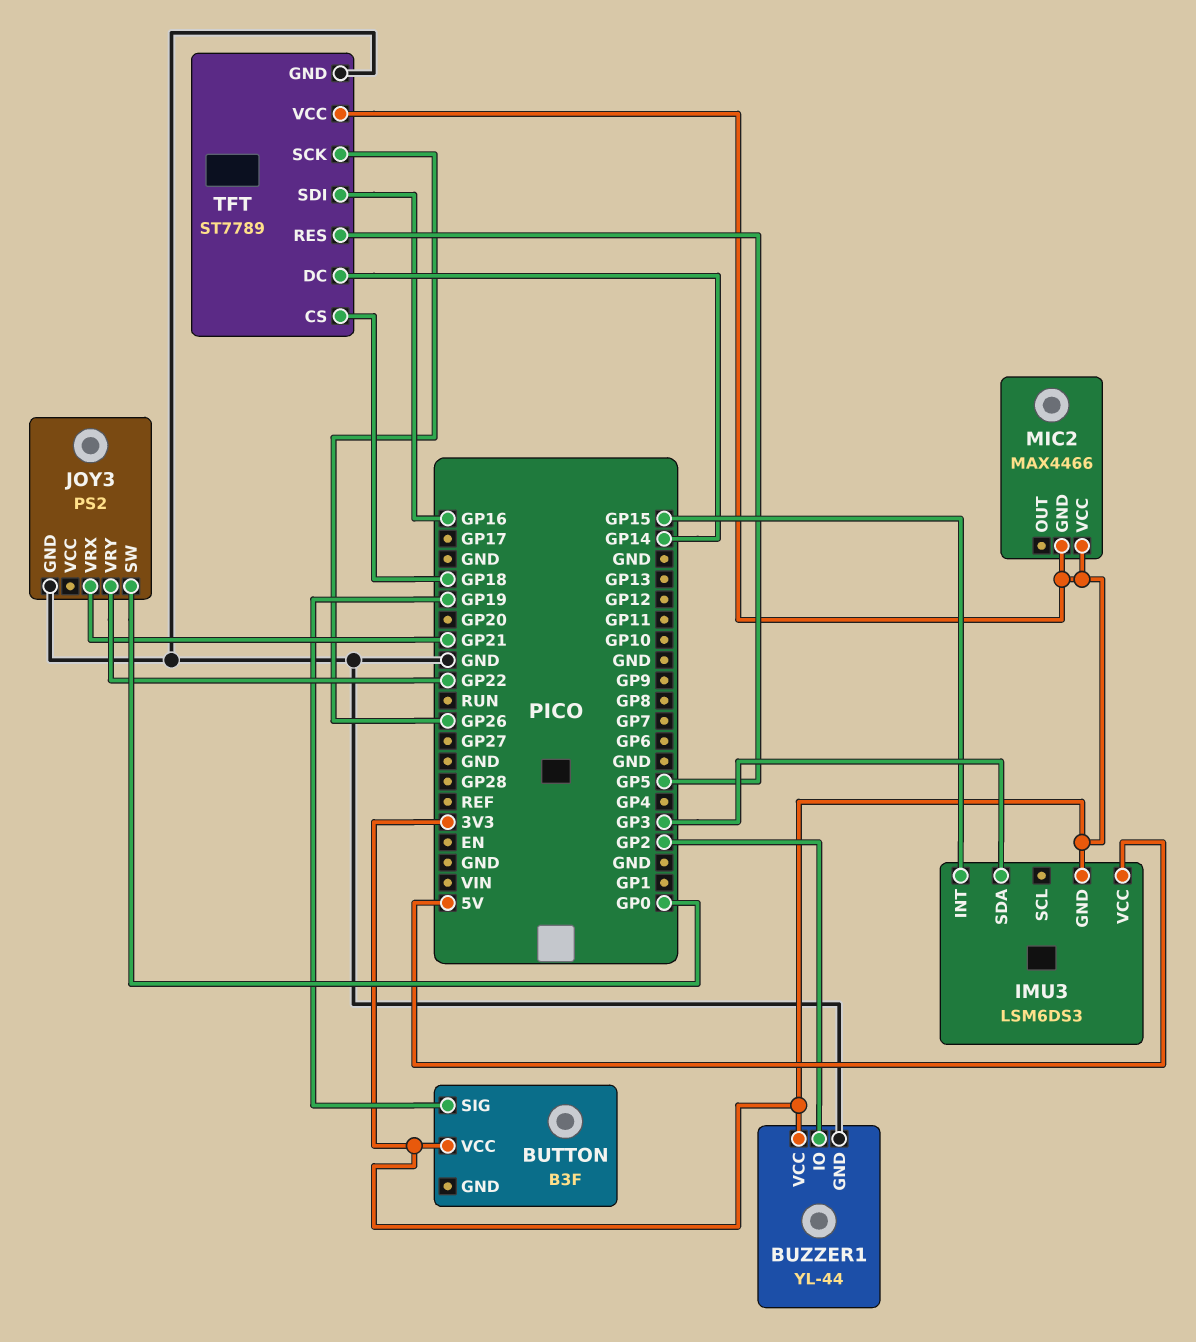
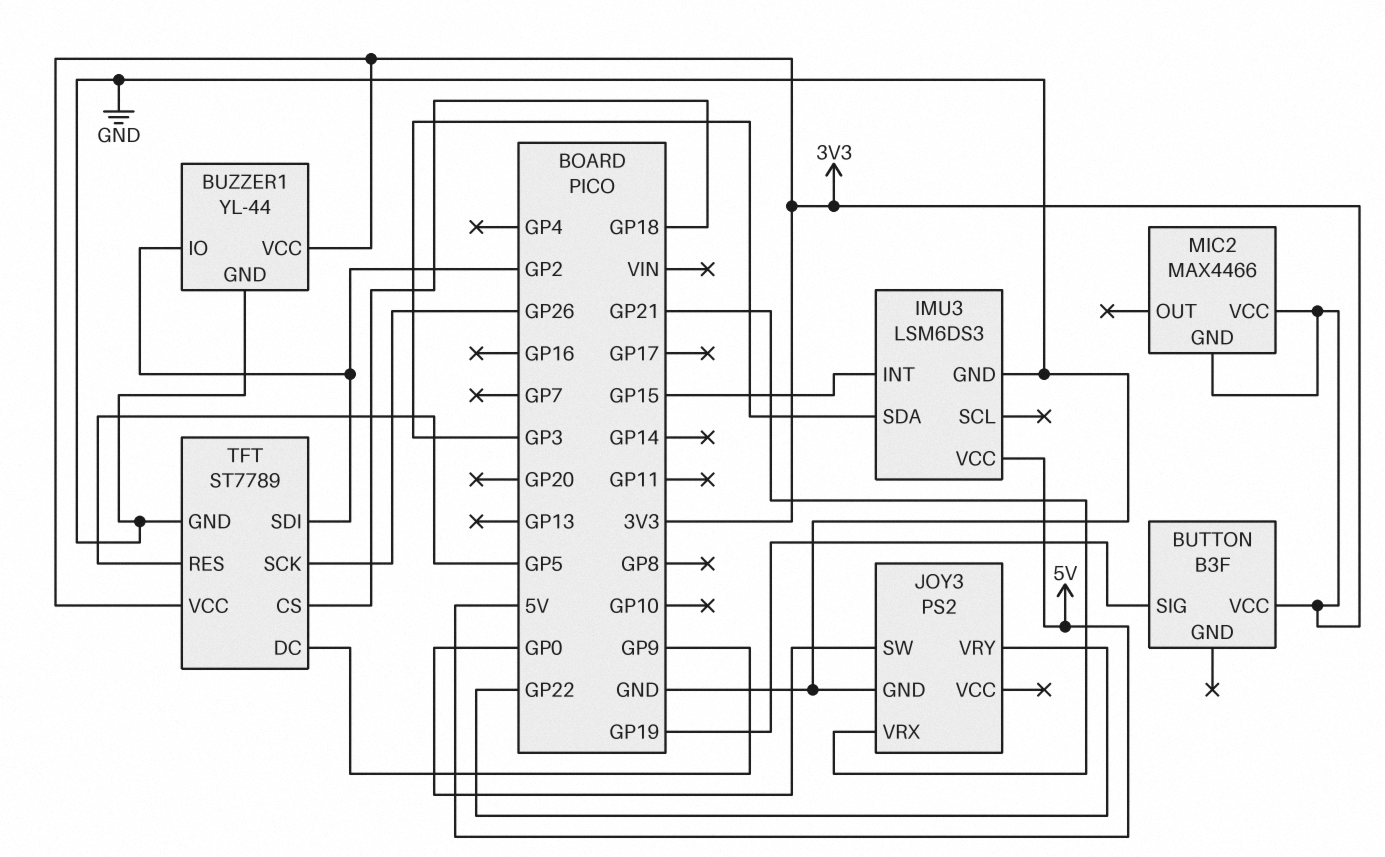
IMU3 pin GND: 3V3 -> GND
TFT pin DC: GP14 -> GP9
TFT pin SDI: GP16 -> GP2

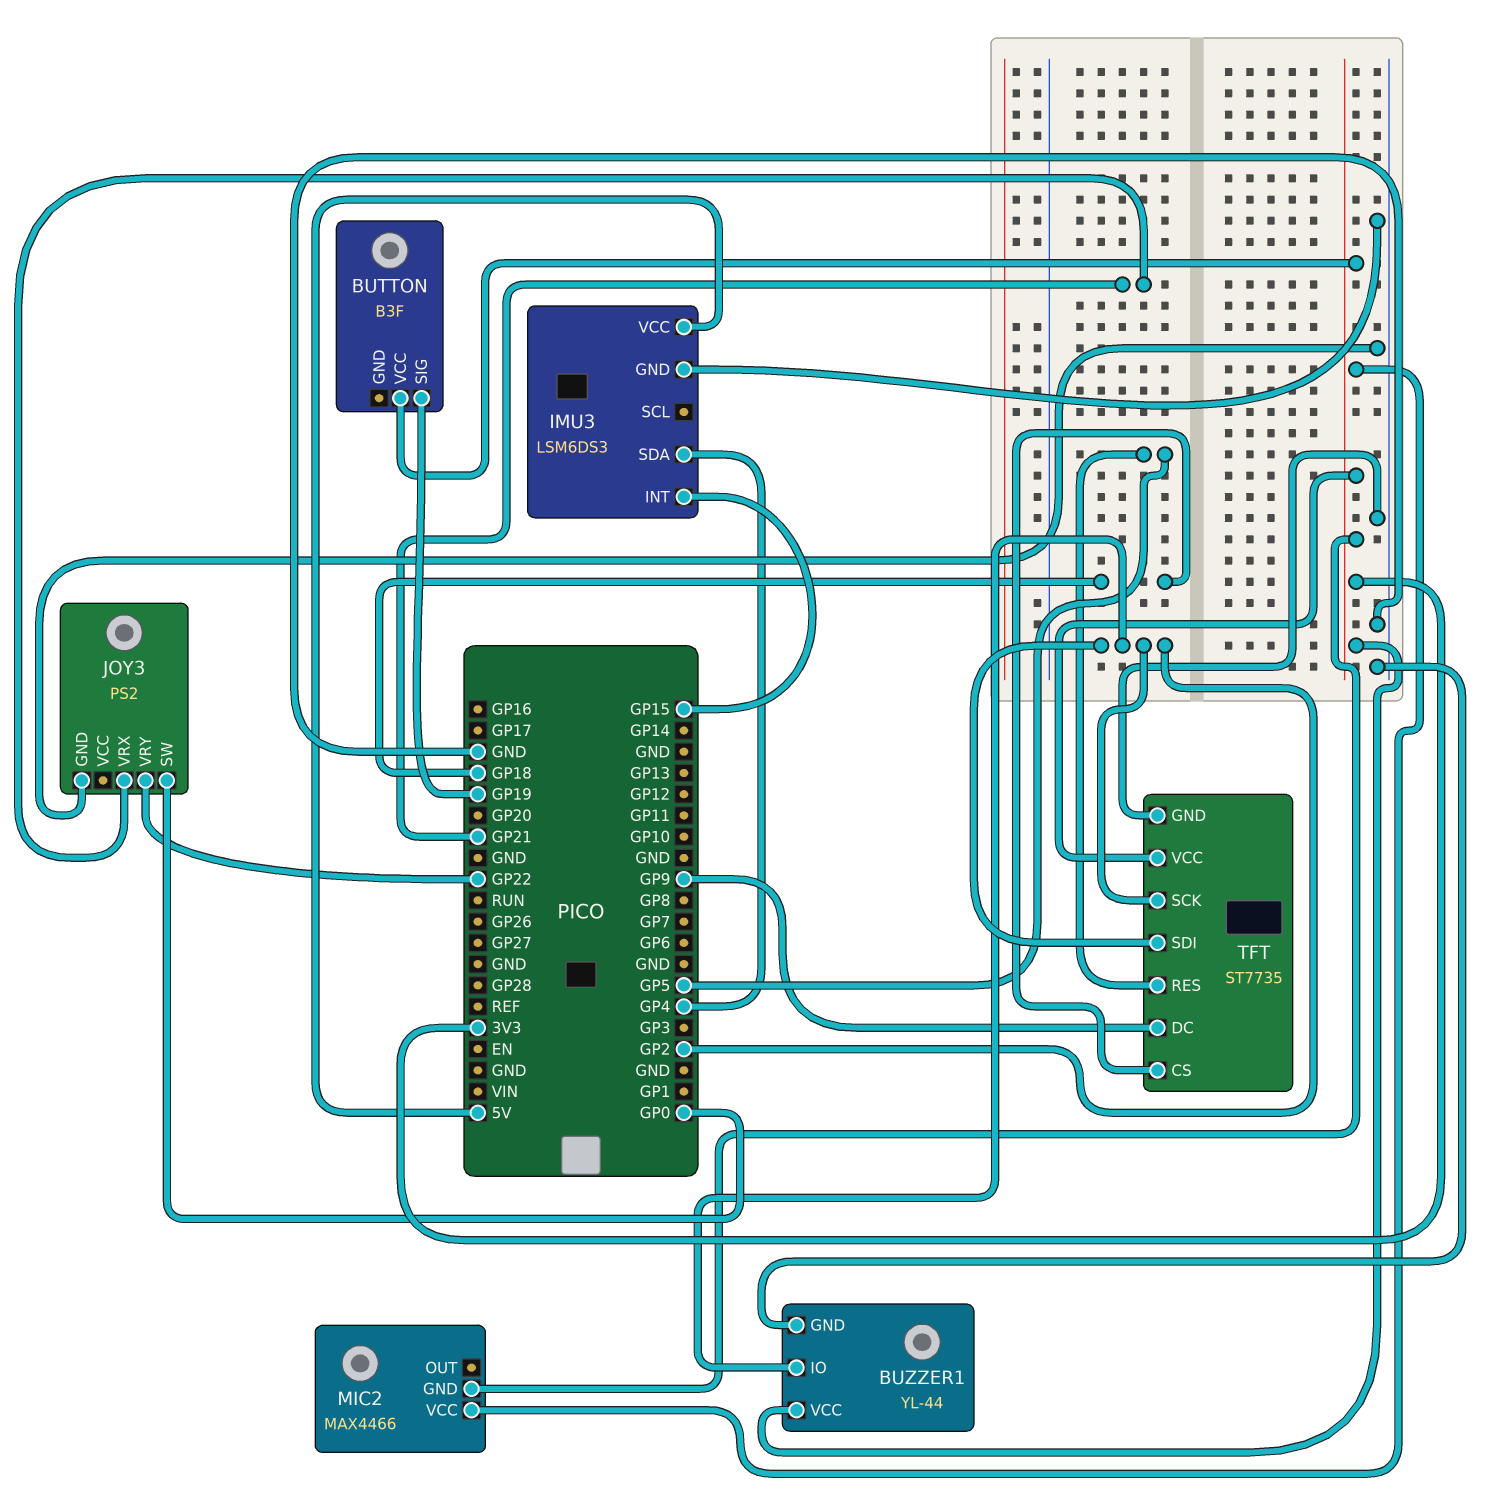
IMU3 pin SDA: GP3 -> GP4
TFT: ST7789 -> ST7735
TFT pin SCK: GP26 -> GP2

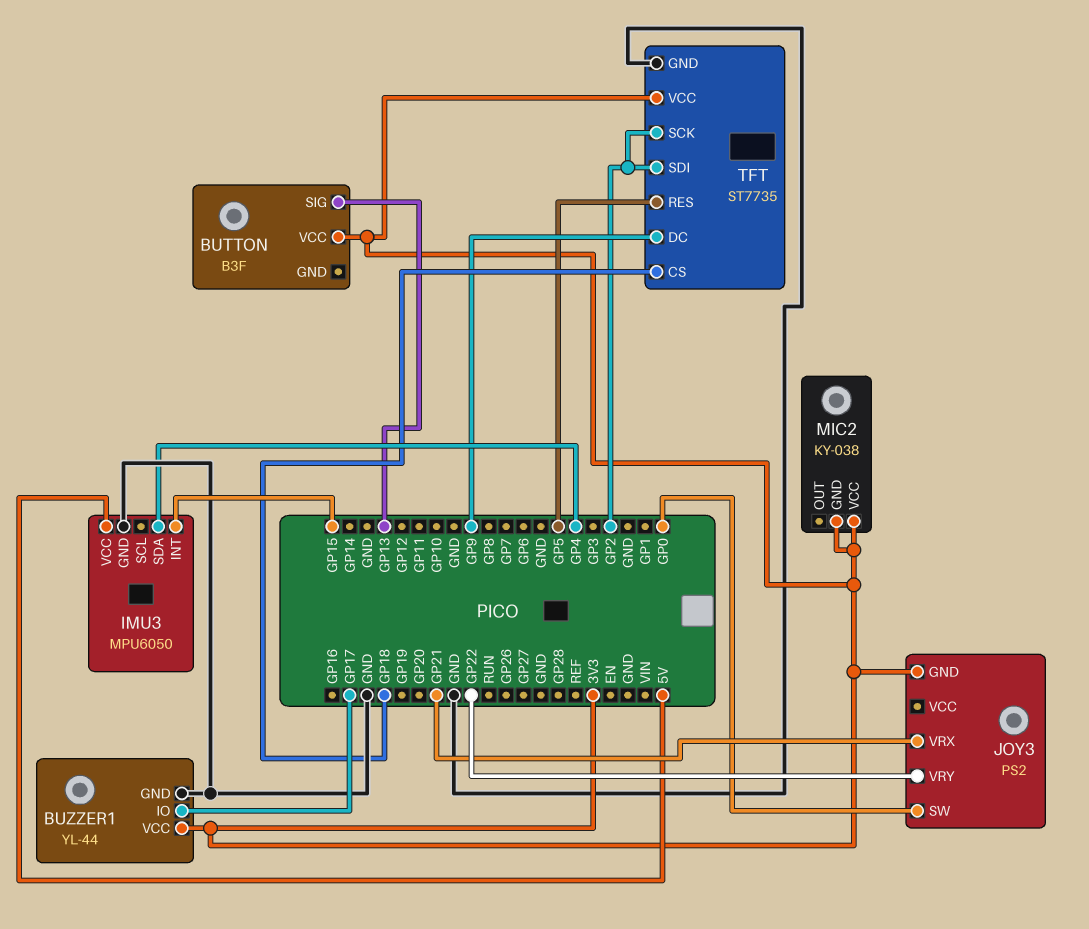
BUTTON pin SIG: GP19 -> GP13
BUZZER1 pin IO: GP2 -> GP17
IMU3: LSM6DS3 -> MPU6050
JOY3 pin GND: GND -> 3V3
MIC2: MAX4466 -> KY-038

